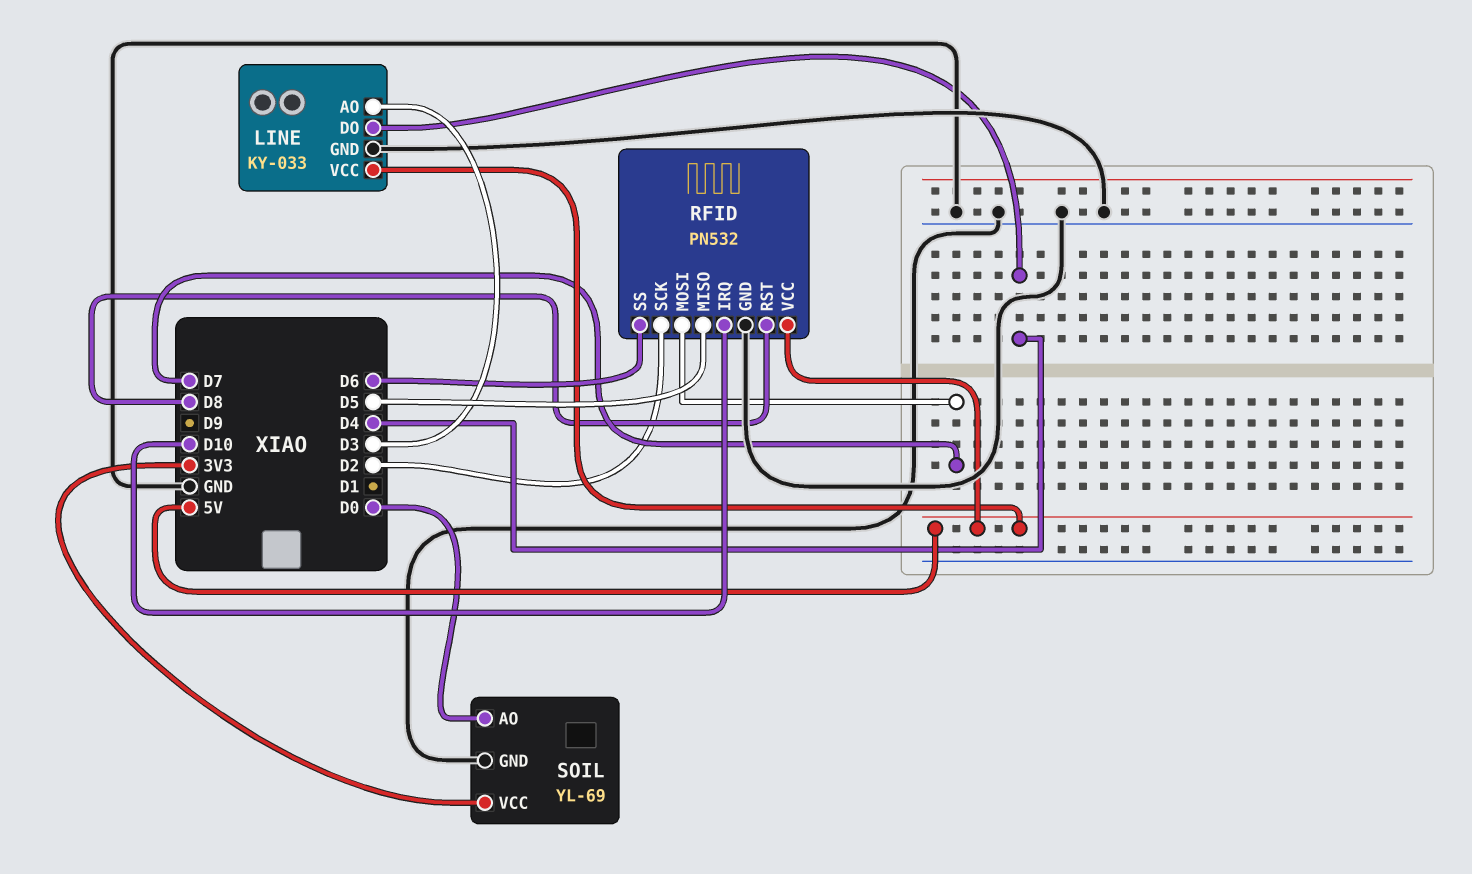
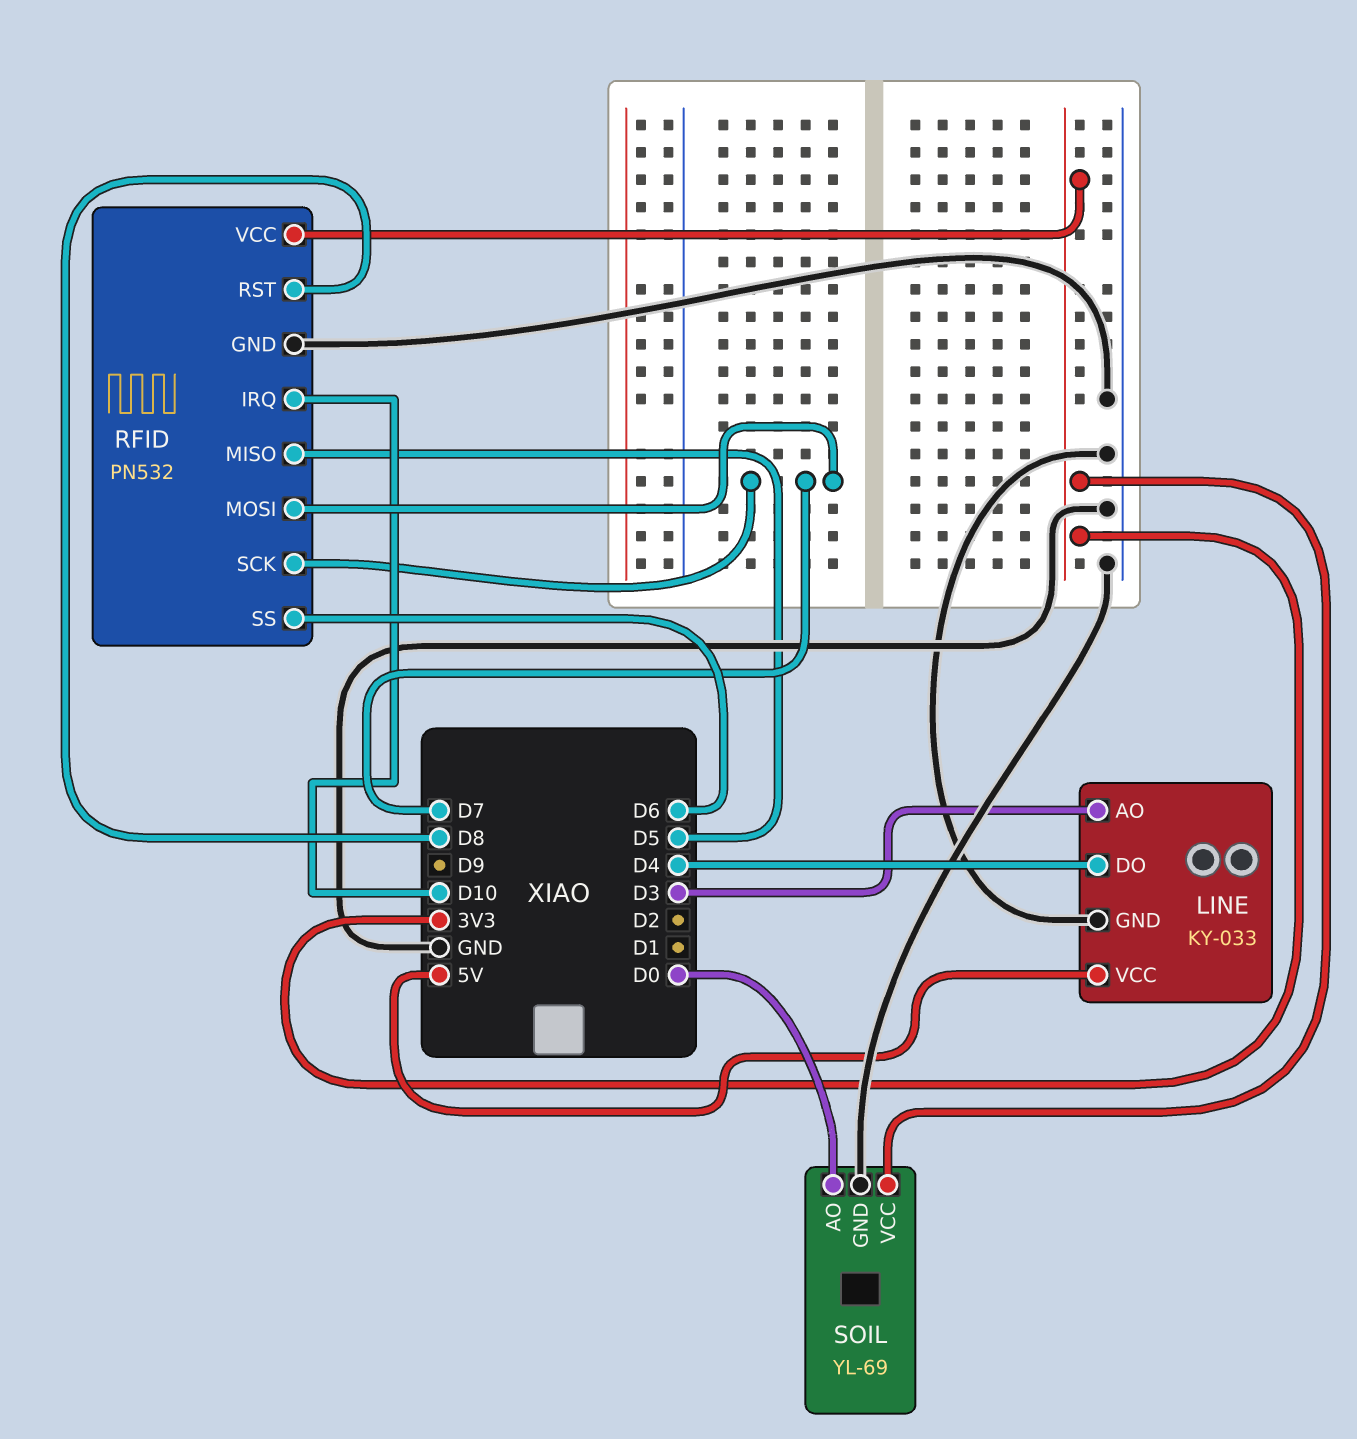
RFID pin SCK: D2 -> D7
RFID pin VCC: 5V -> 3V3

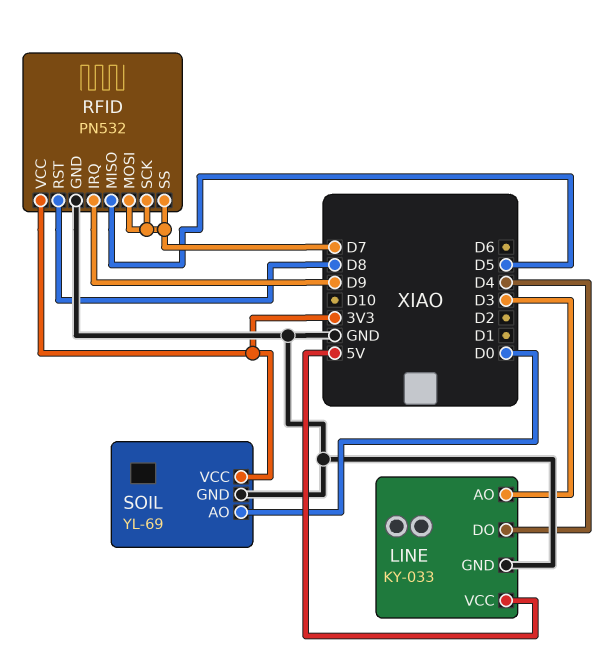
RFID pin IRQ: D10 -> D9
RFID pin SS: D6 -> D7

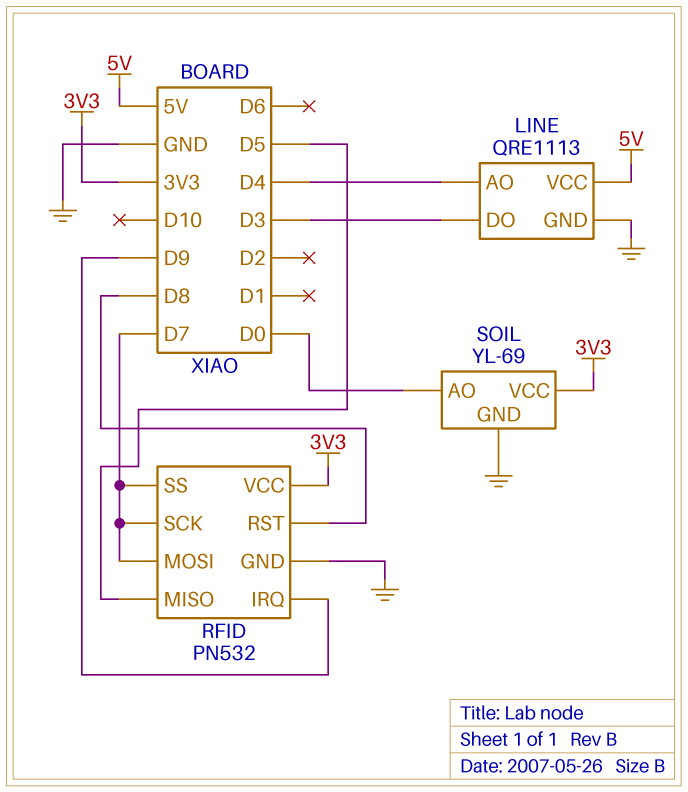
LINE: KY-033 -> QRE1113
LINE pin AO: D3 -> D4
LINE pin DO: D4 -> D3

